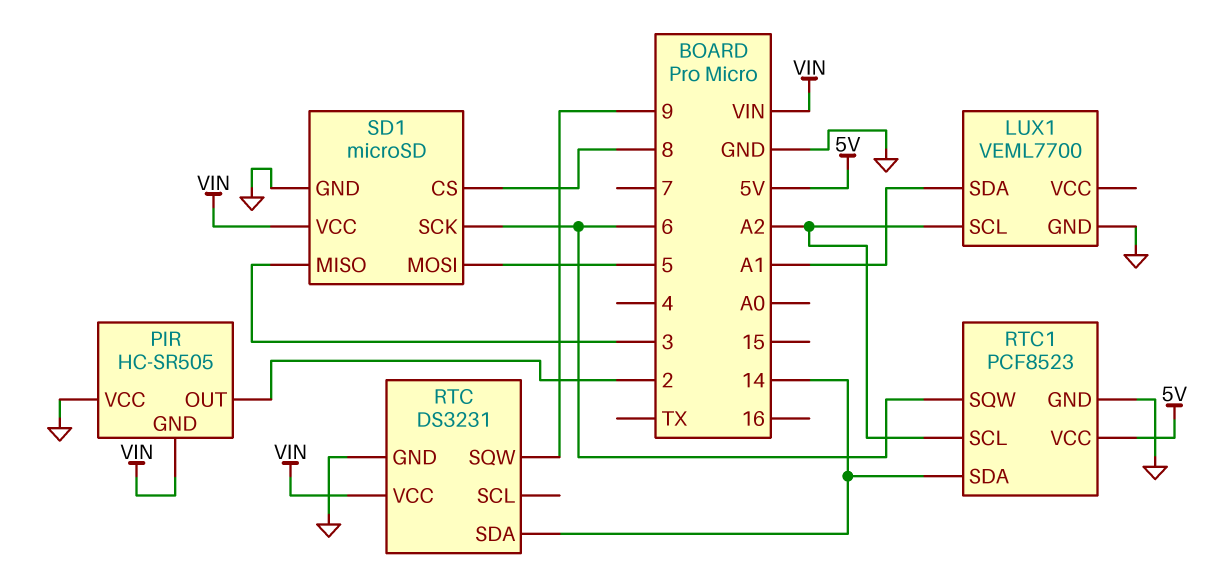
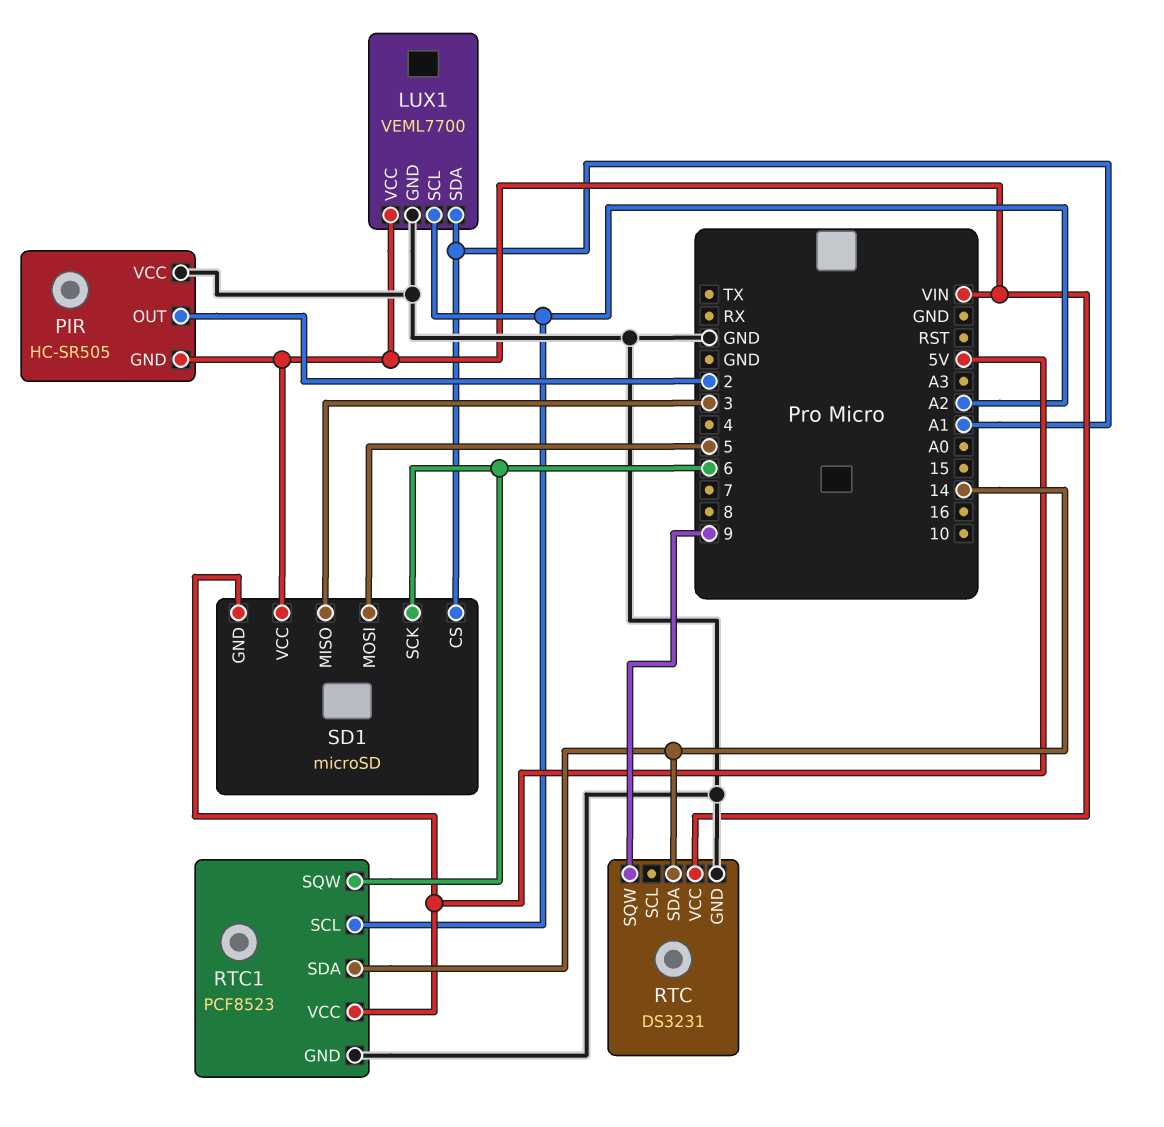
LUX1 pin VCC: none -> VIN
SD1 pin CS: 8 -> A1
SD1 pin GND: GND -> 5V

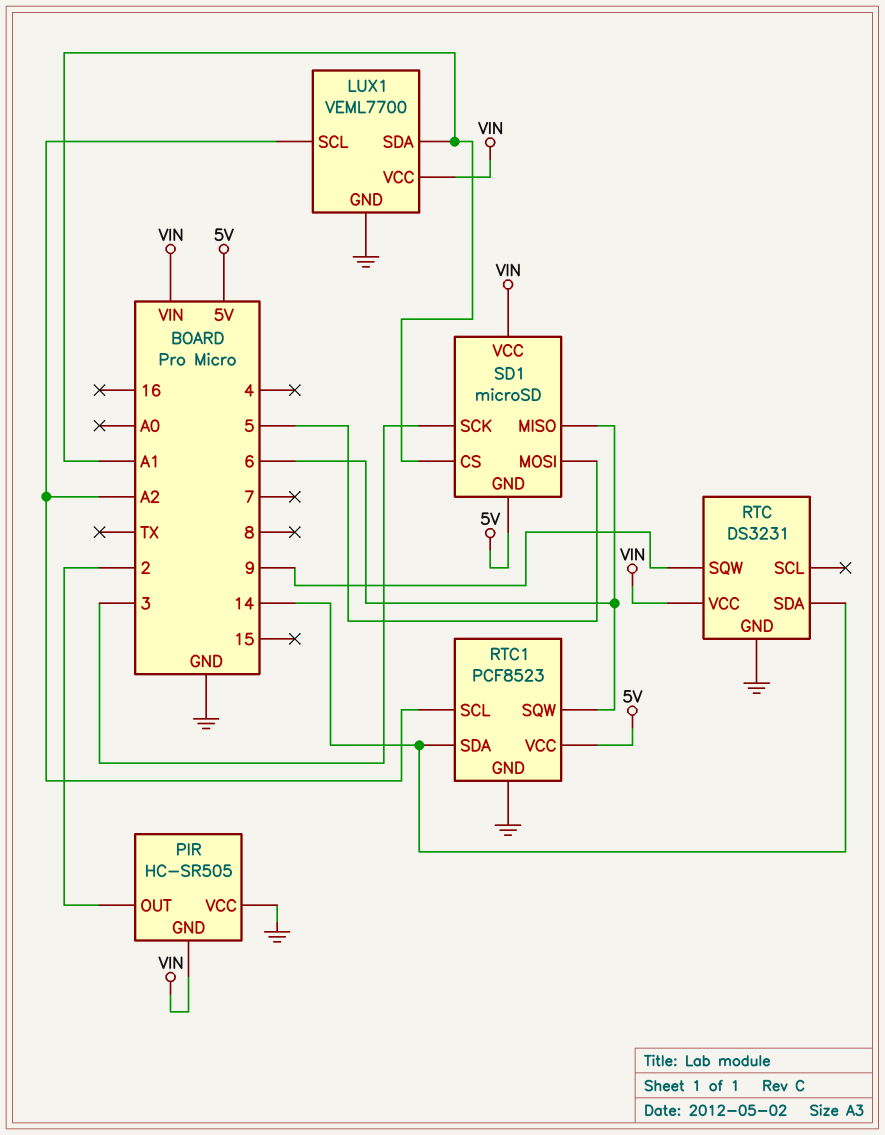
SD1 pin MISO: 3 -> 6
SD1 pin SCK: 6 -> 3

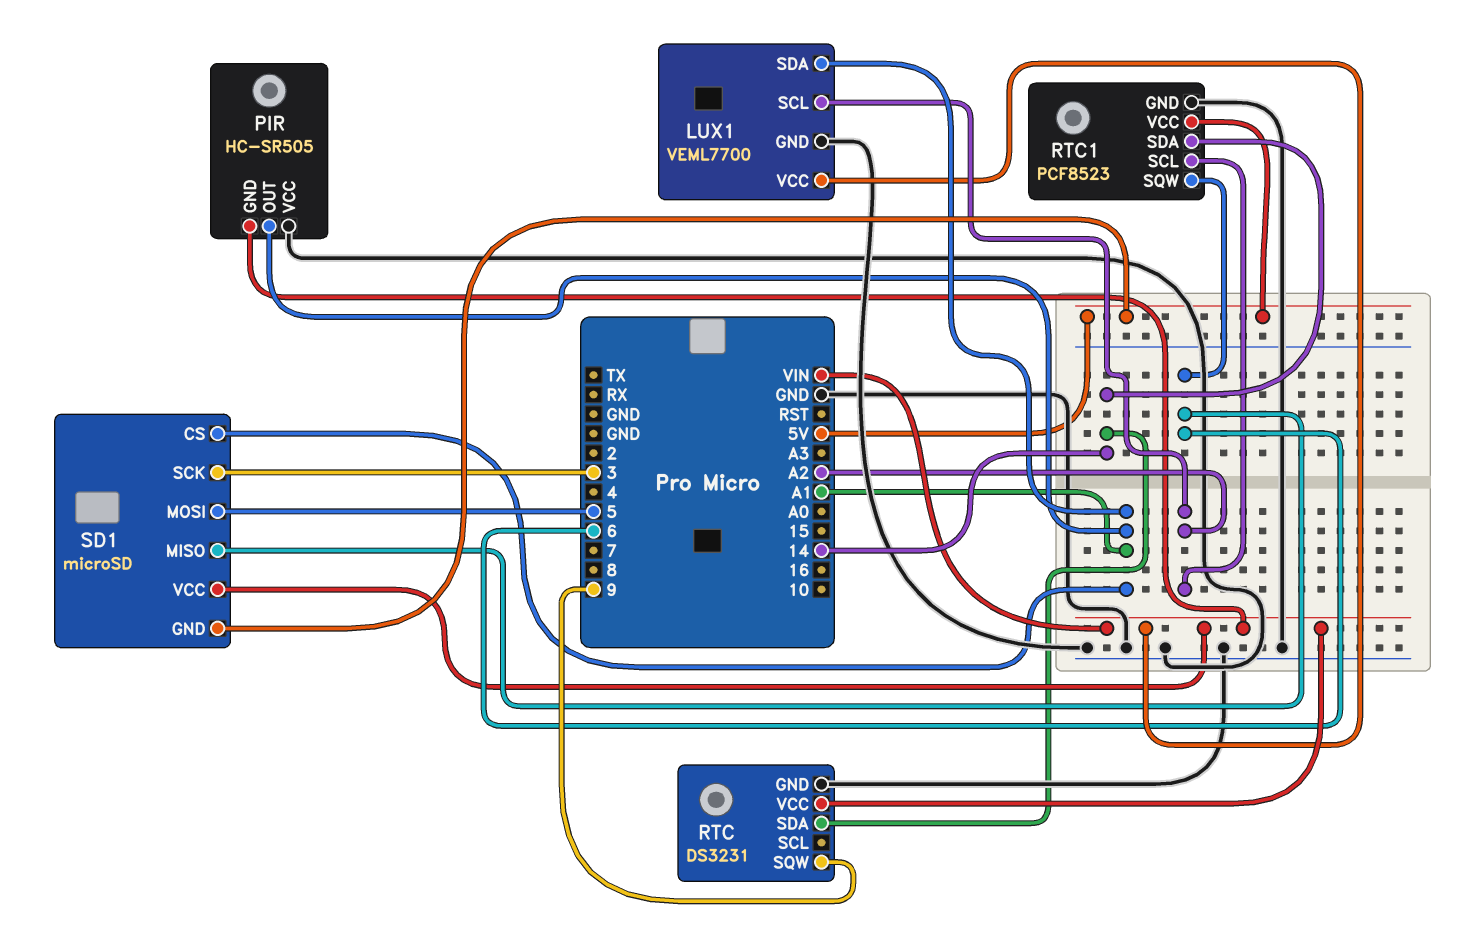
PIR pin OUT: 2 -> A1

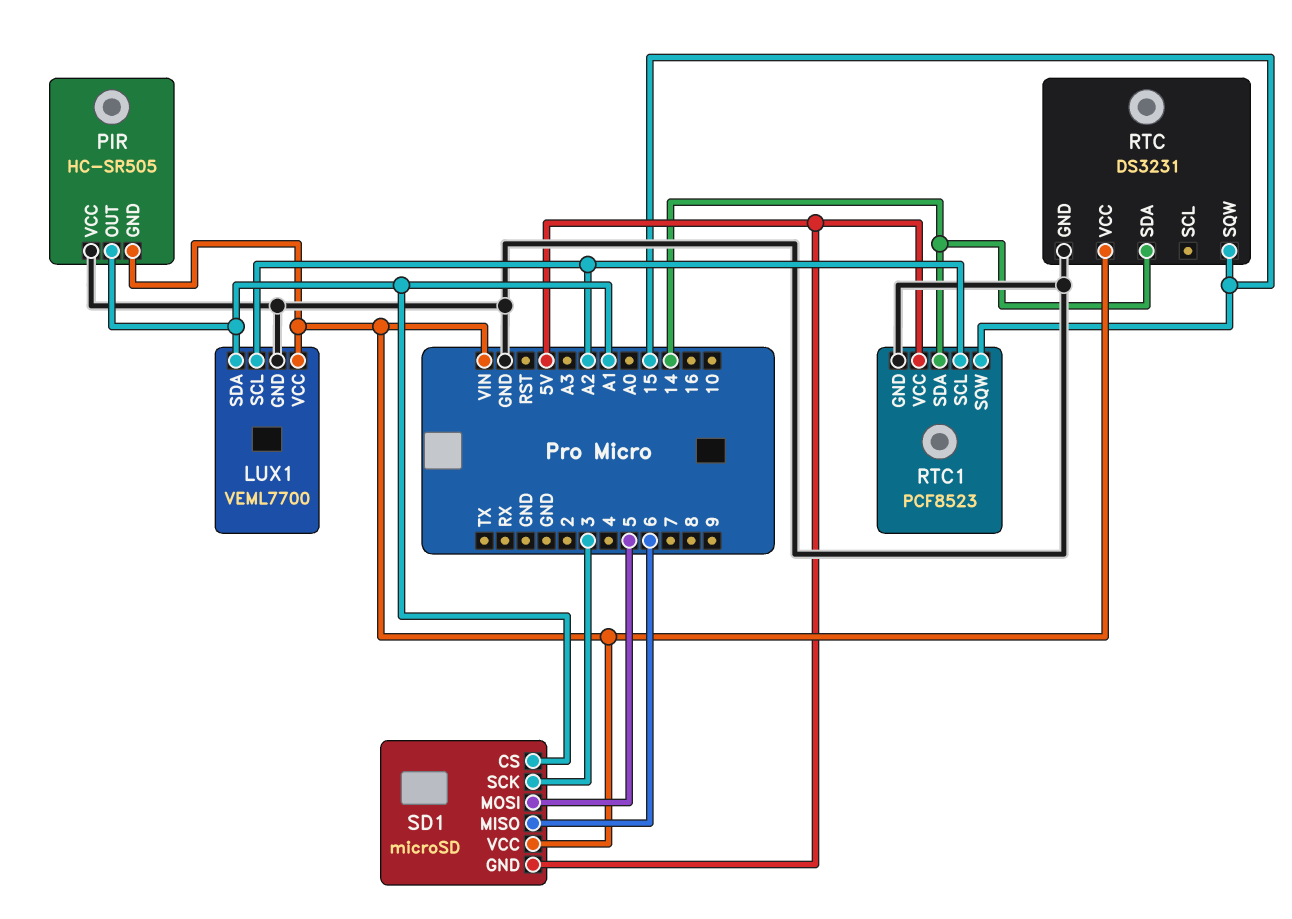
RTC pin SQW: 9 -> 15
RTC1 pin SQW: 6 -> 15

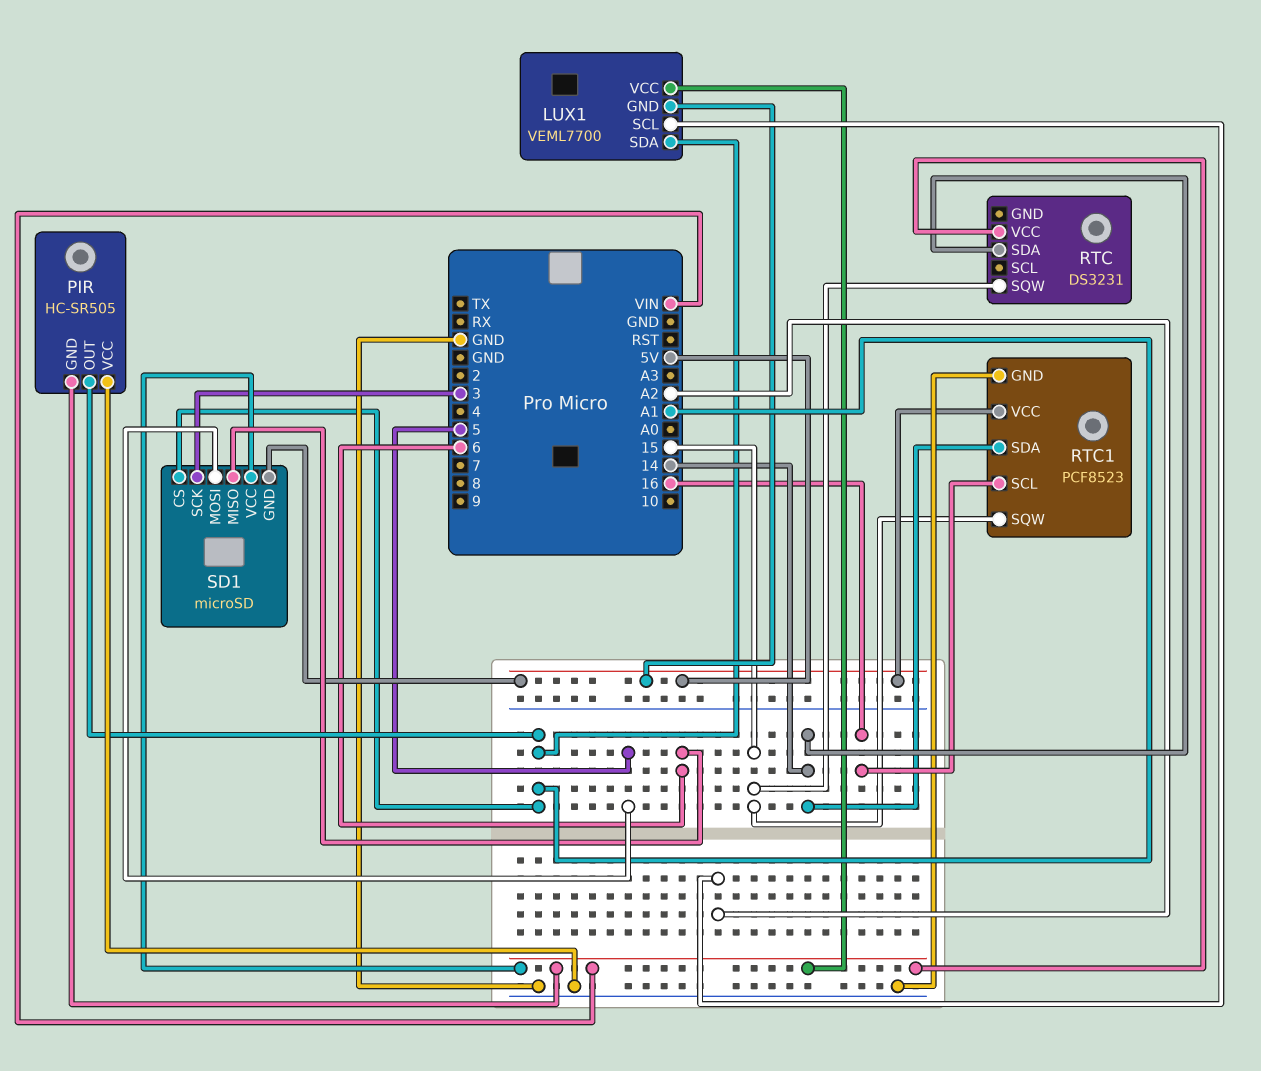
LUX1 pin GND: GND -> 5V
RTC pin GND: GND -> none
RTC1 pin SCL: A2 -> 16

